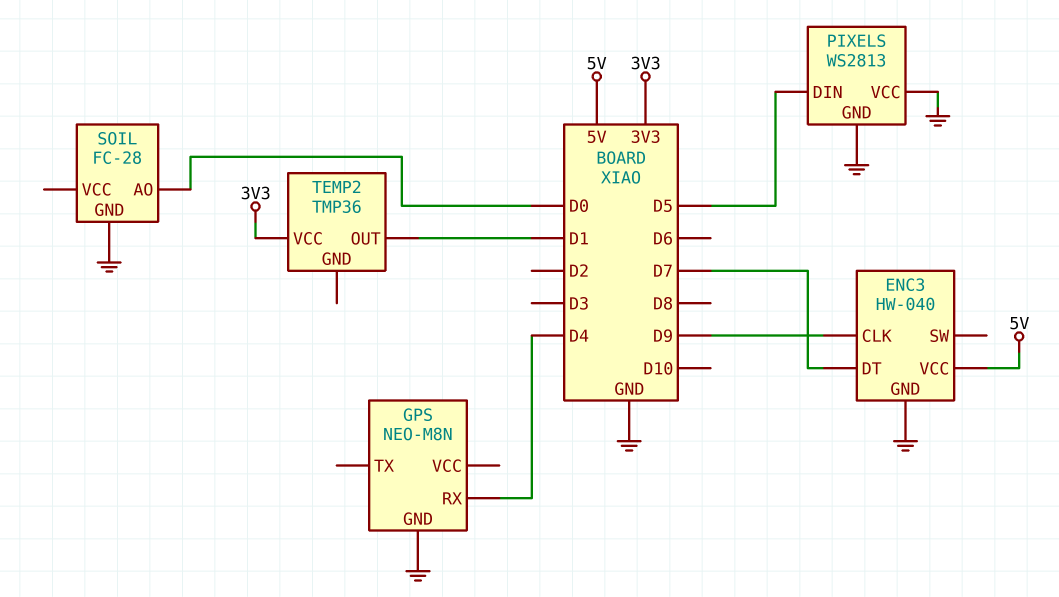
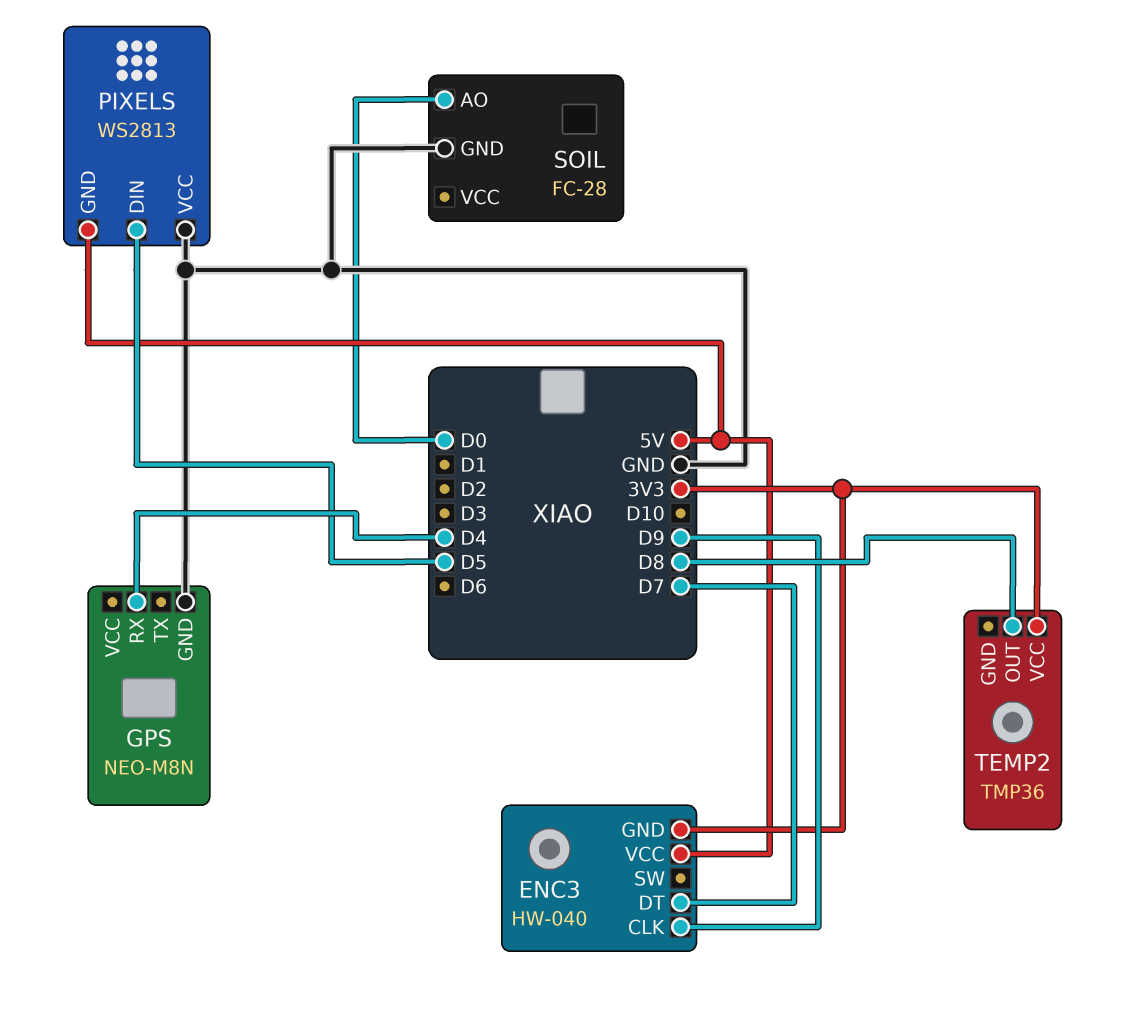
ENC3 pin GND: GND -> 3V3
PIXELS pin GND: GND -> 5V
TEMP2 pin OUT: D1 -> D8

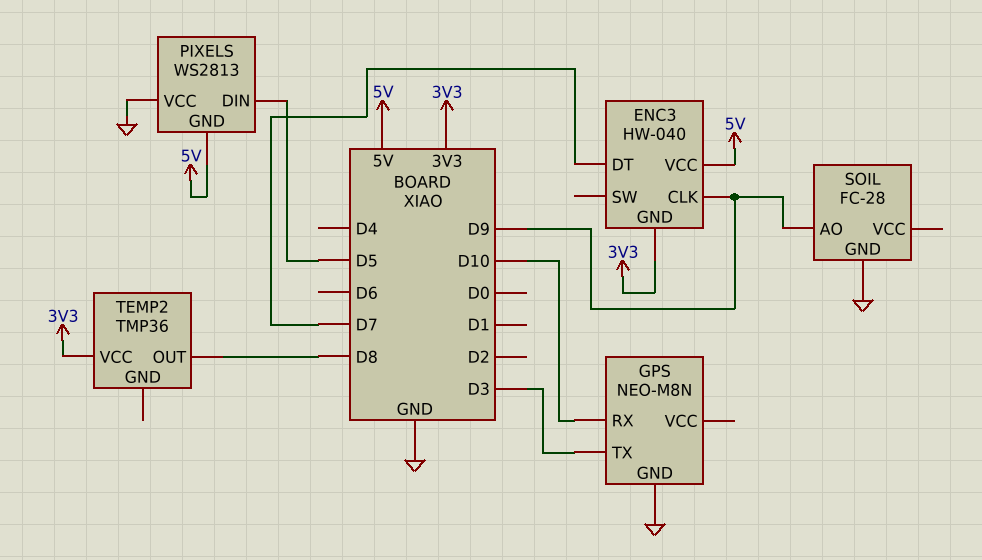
GPS pin RX: D4 -> D10
GPS pin TX: none -> D3
SOIL pin AO: D0 -> D9

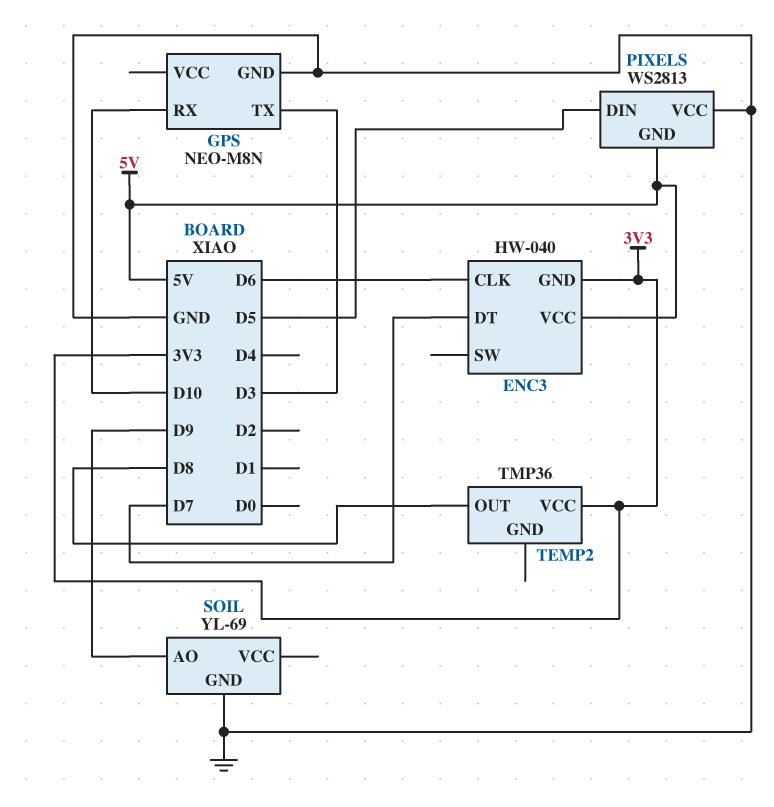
ENC3 pin CLK: D9 -> D6
SOIL: FC-28 -> YL-69

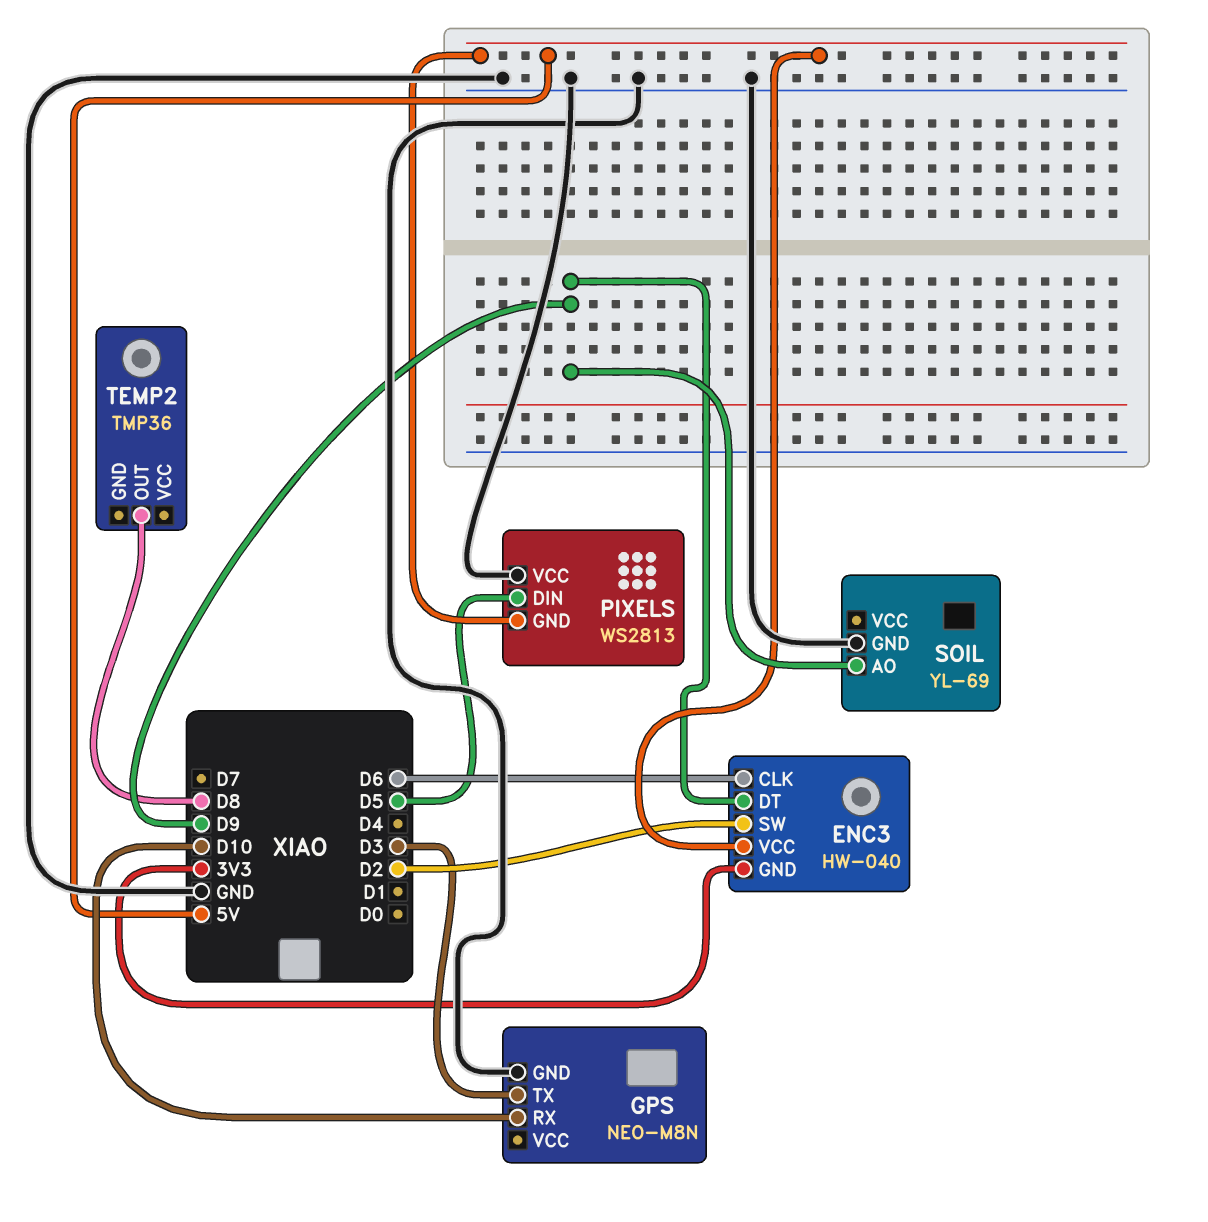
ENC3 pin DT: D7 -> D9
ENC3 pin SW: none -> D2
TEMP2 pin VCC: 3V3 -> none

